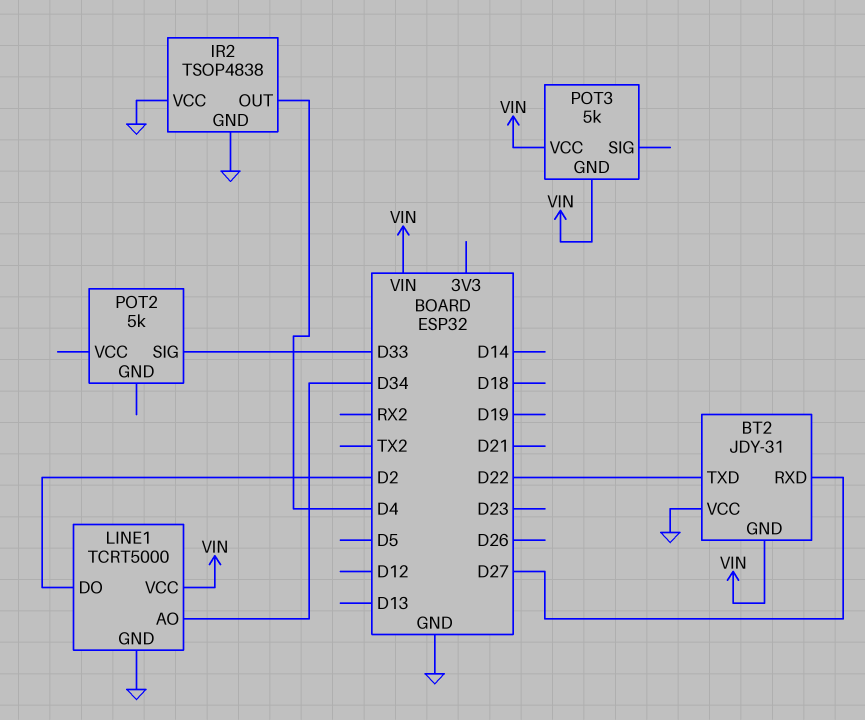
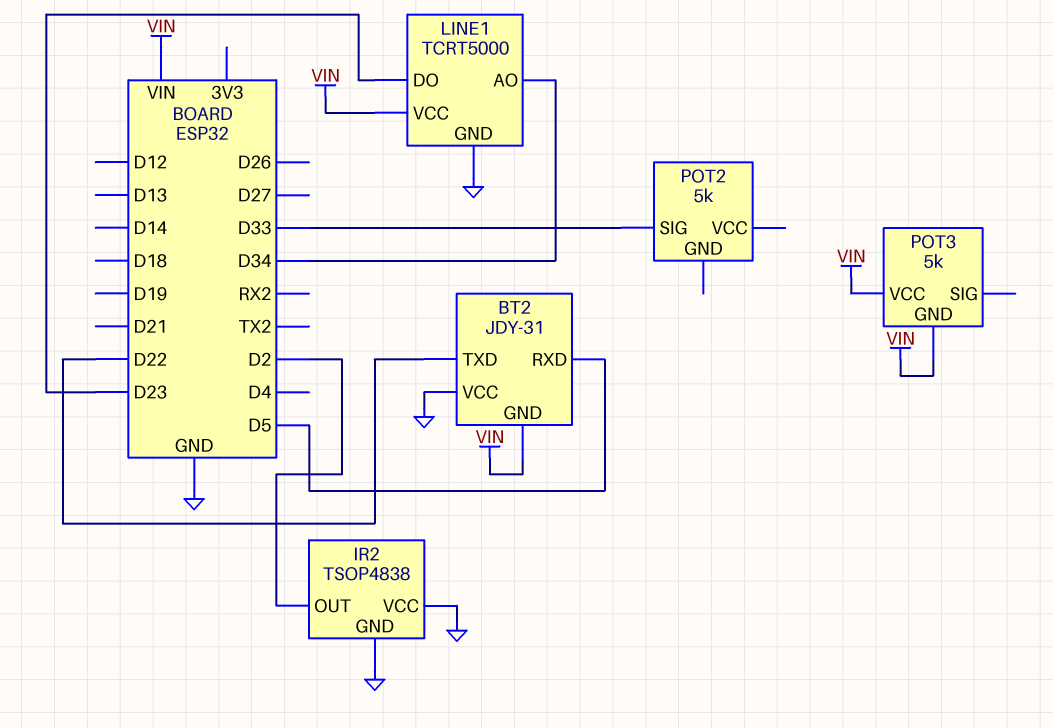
BT2 pin RXD: D27 -> D5
IR2 pin OUT: D4 -> D2
LINE1 pin DO: D2 -> D23

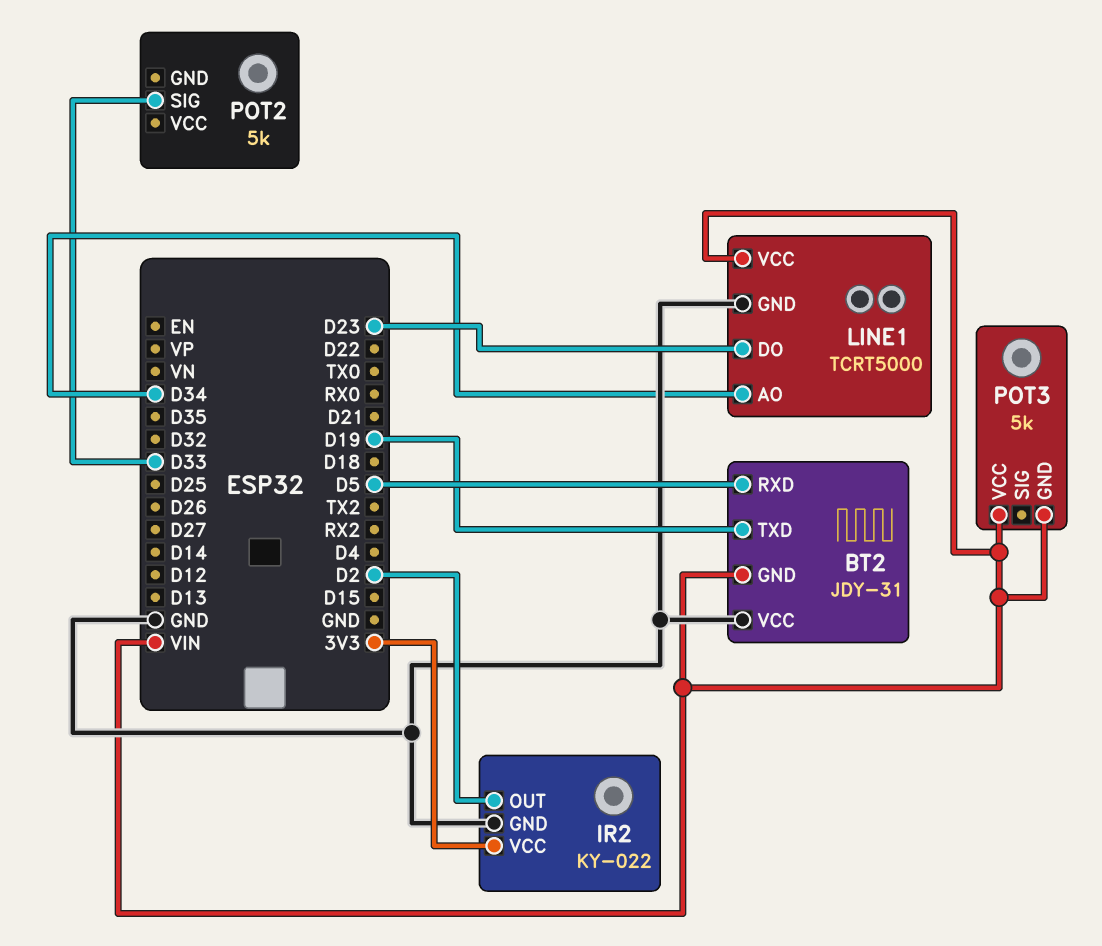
BT2 pin TXD: D22 -> D19
IR2: TSOP4838 -> KY-022
IR2 pin VCC: GND -> 3V3

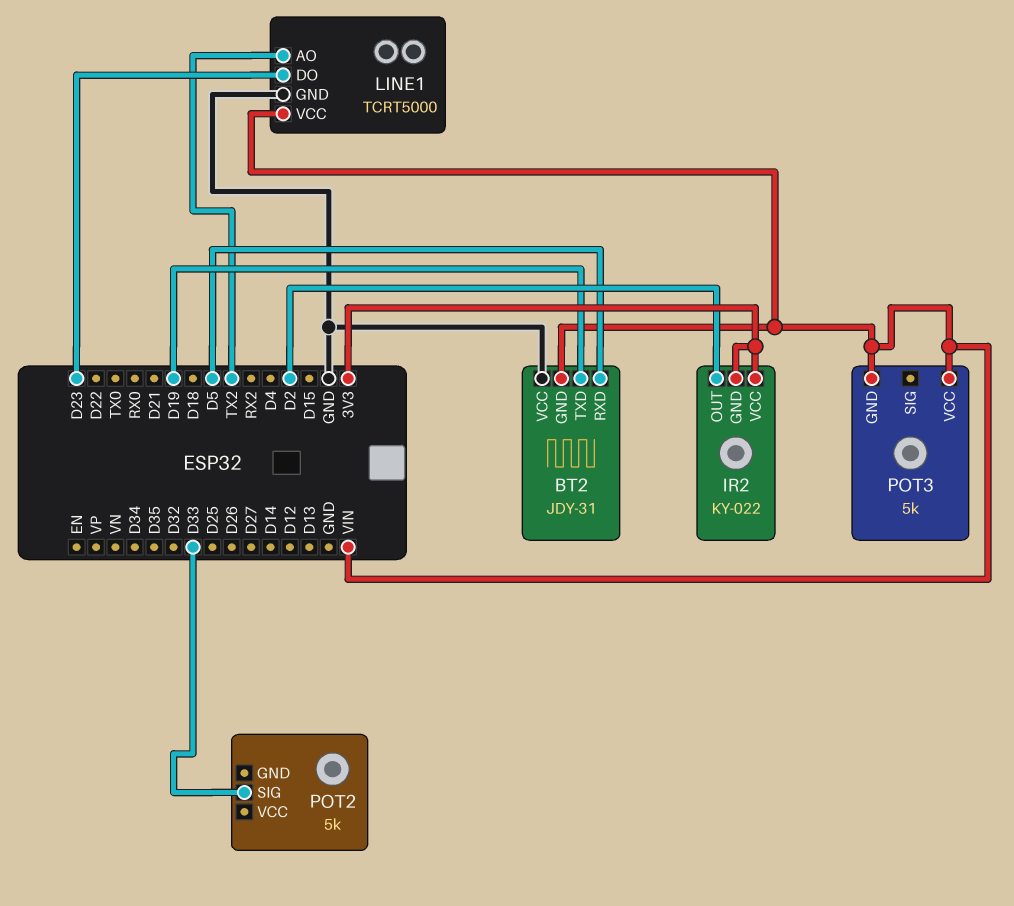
IR2 pin GND: GND -> 3V3
LINE1 pin AO: D34 -> TX2

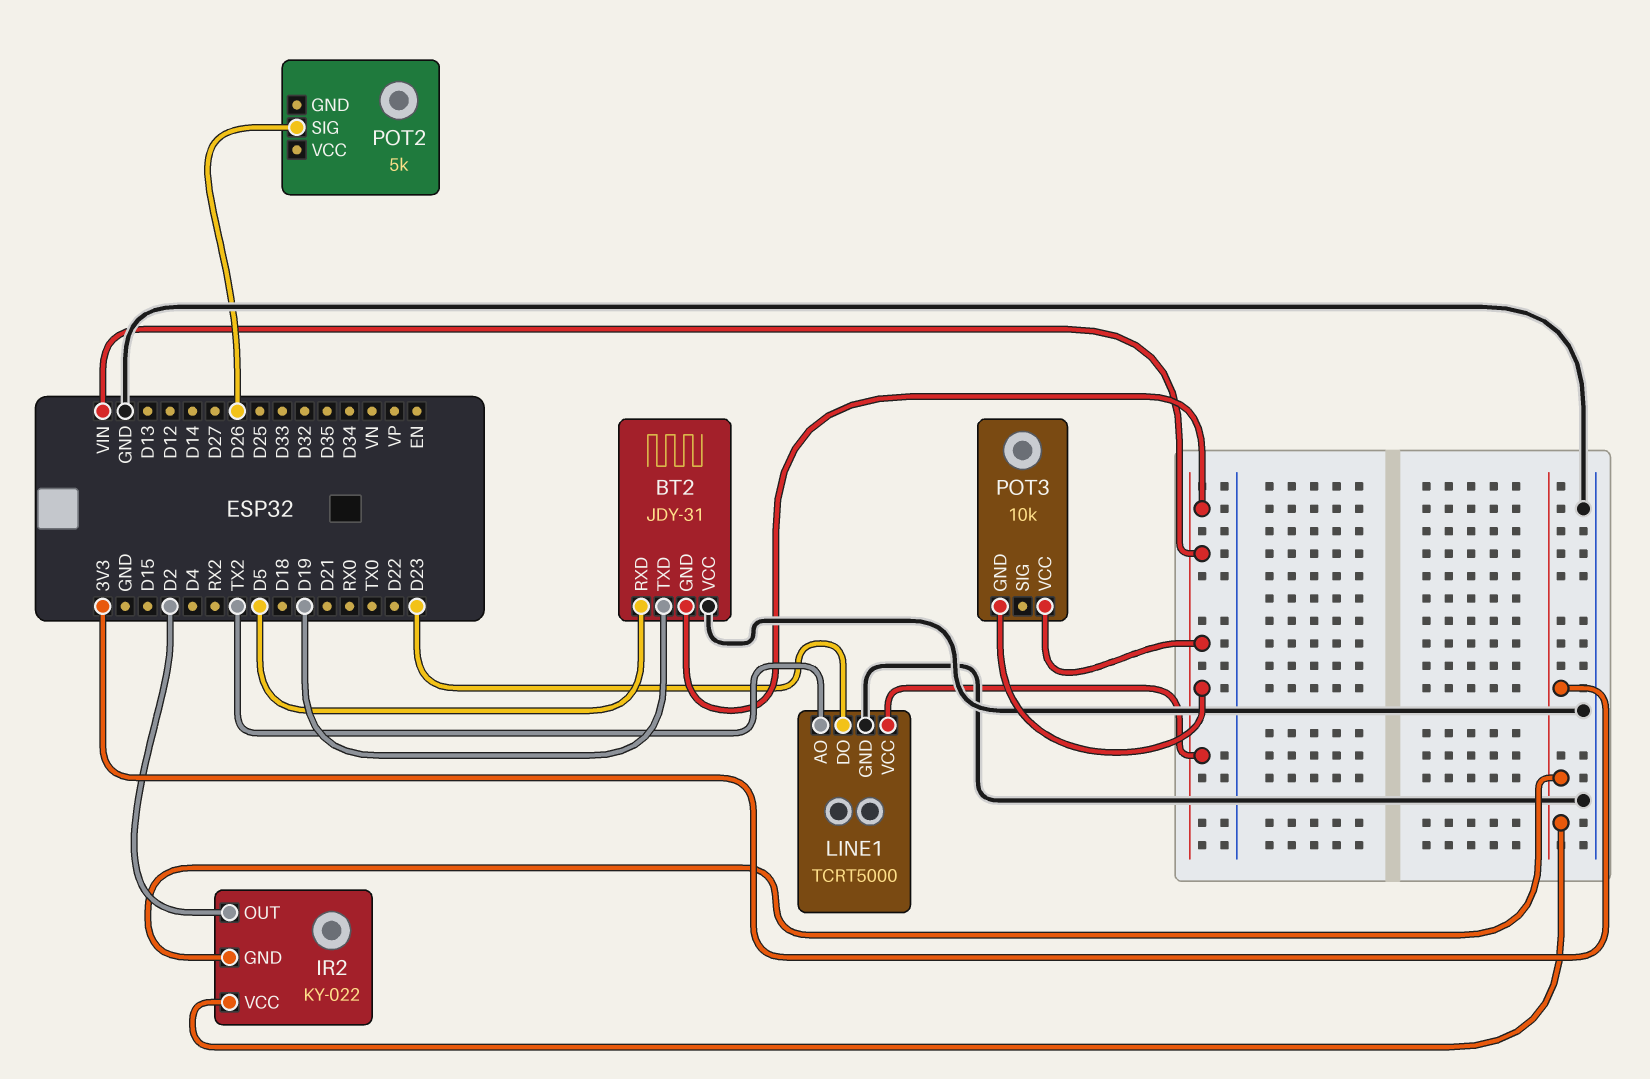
POT2 pin SIG: D33 -> D26
POT3: 5k -> 10k

